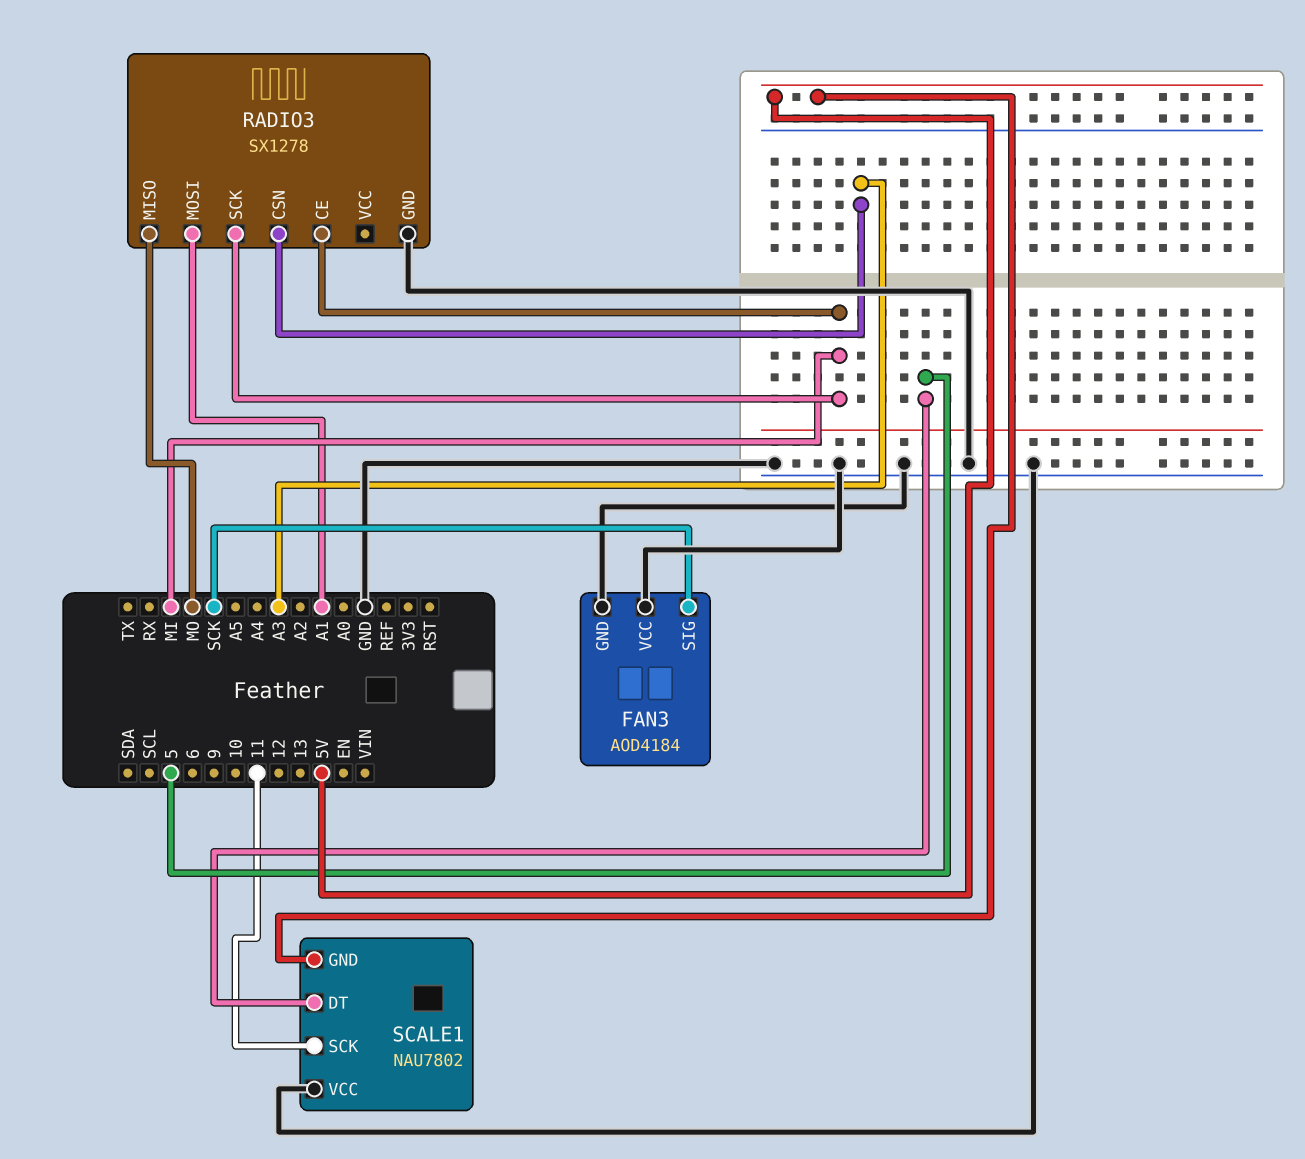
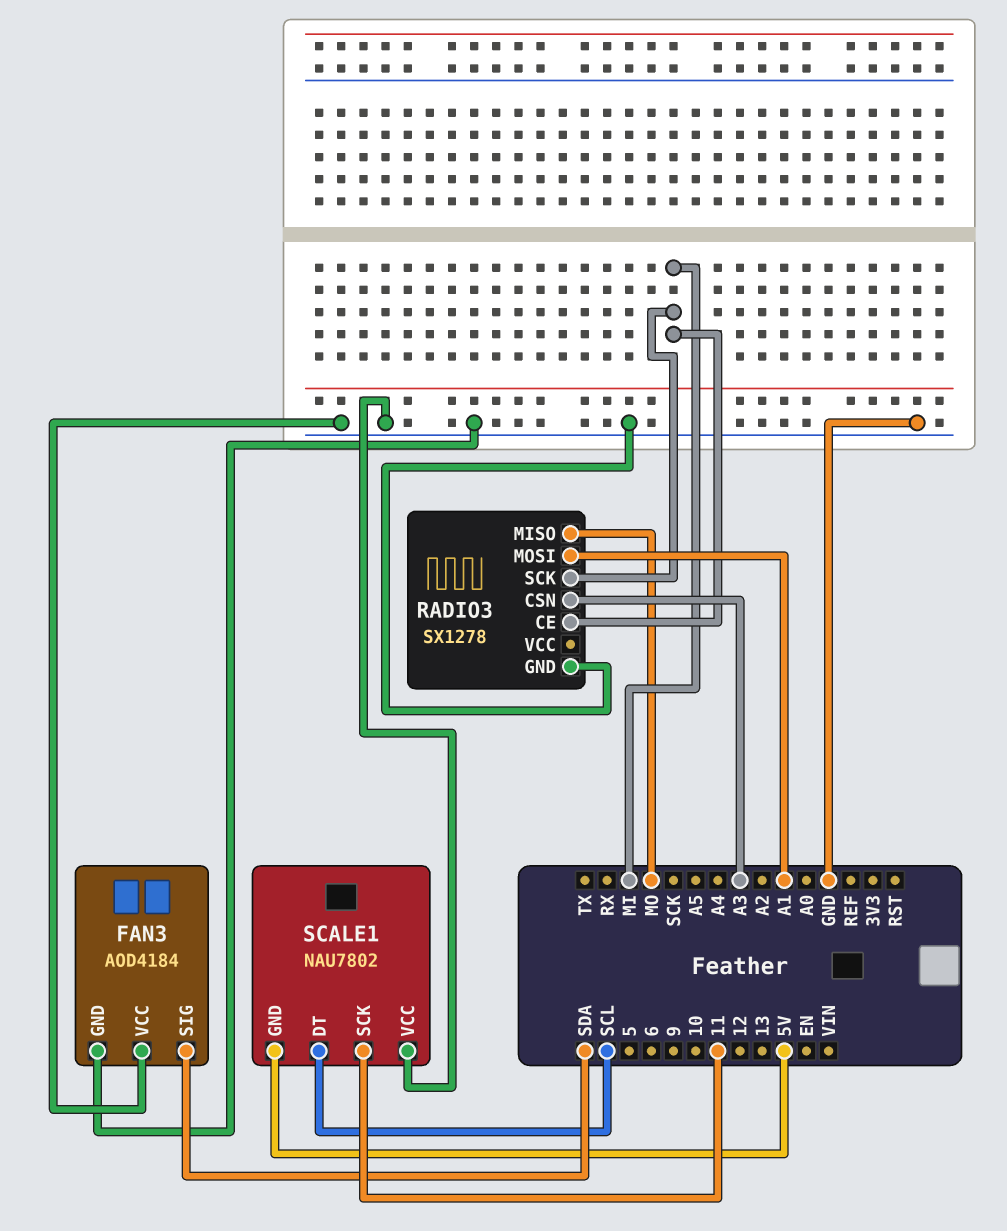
FAN3 pin SIG: SCK -> SDA
SCALE1 pin DT: 5 -> SCL

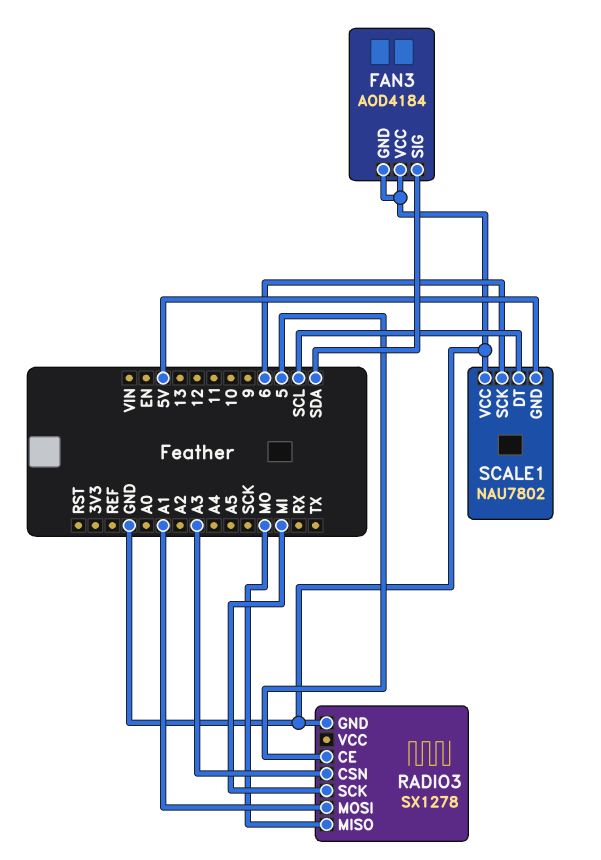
RADIO3 pin CE: MI -> 5
SCALE1 pin SCK: 11 -> 6

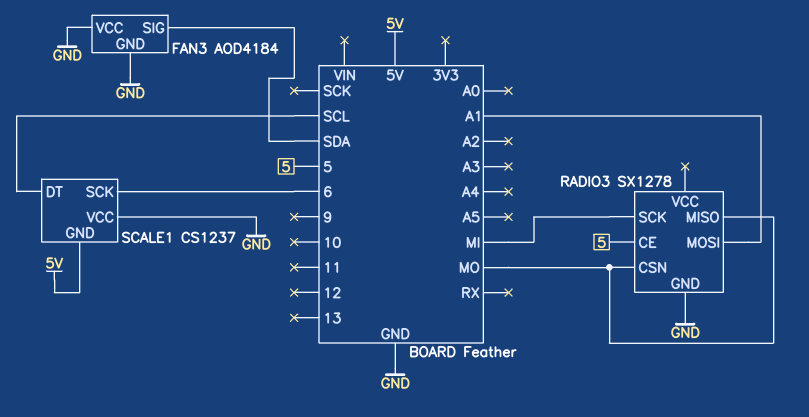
RADIO3 pin CSN: A3 -> MO
SCALE1: NAU7802 -> CS1237

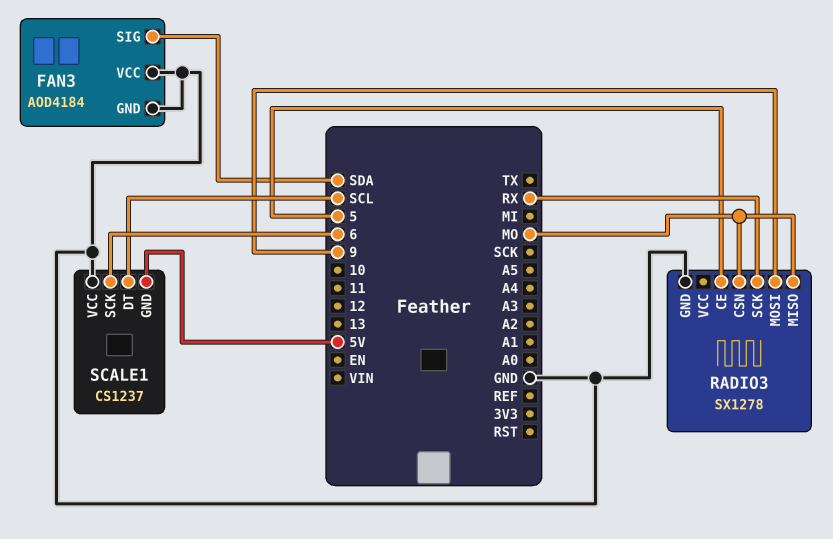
RADIO3 pin MOSI: A1 -> 9
RADIO3 pin SCK: MI -> RX

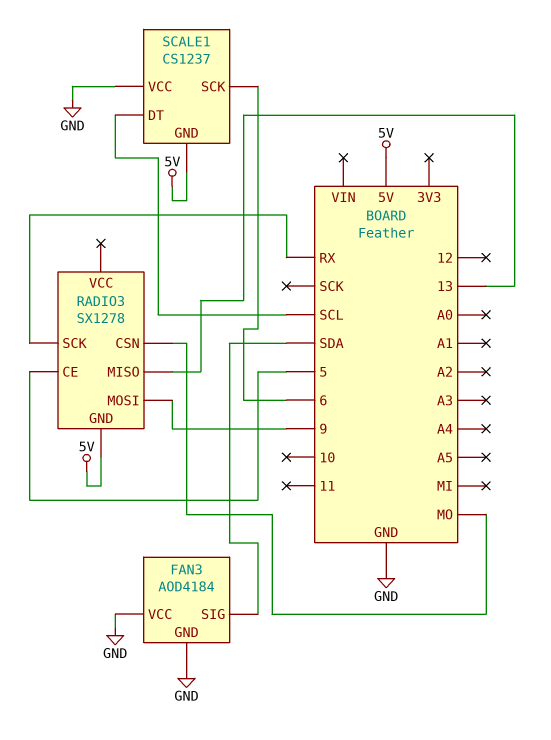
RADIO3 pin GND: GND -> 5V
RADIO3 pin MISO: MO -> 13

